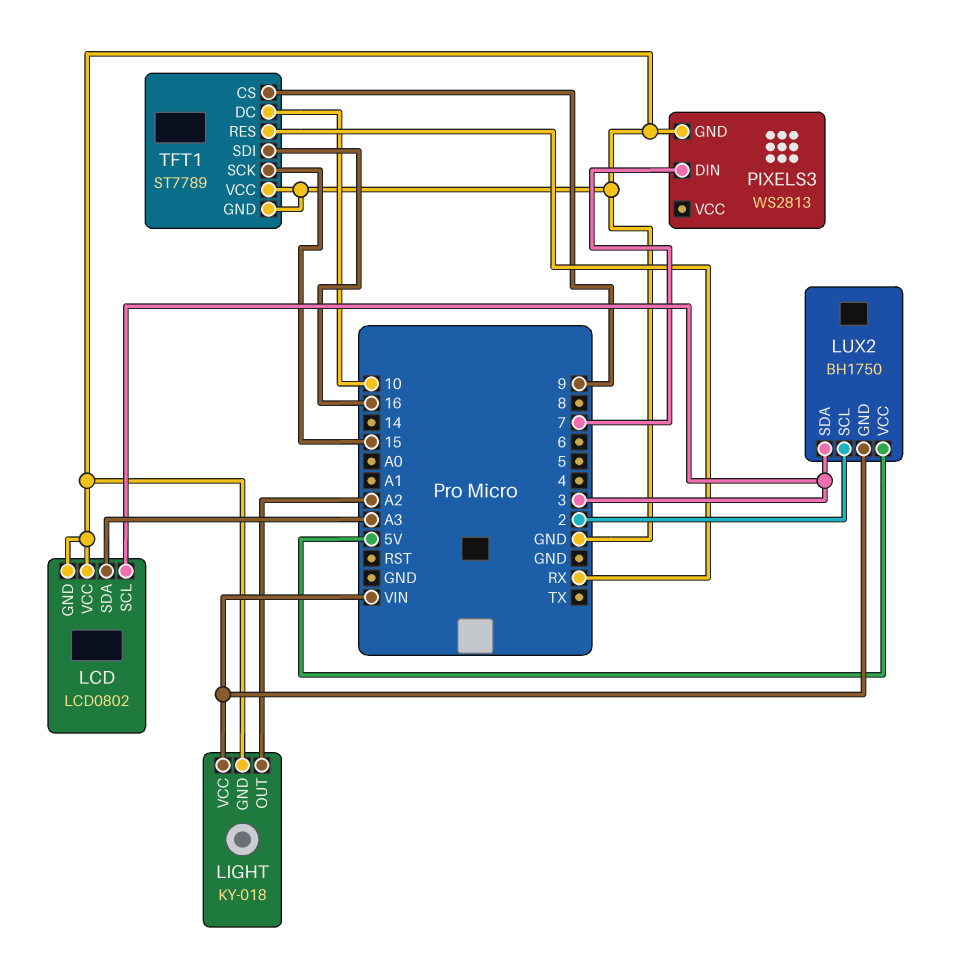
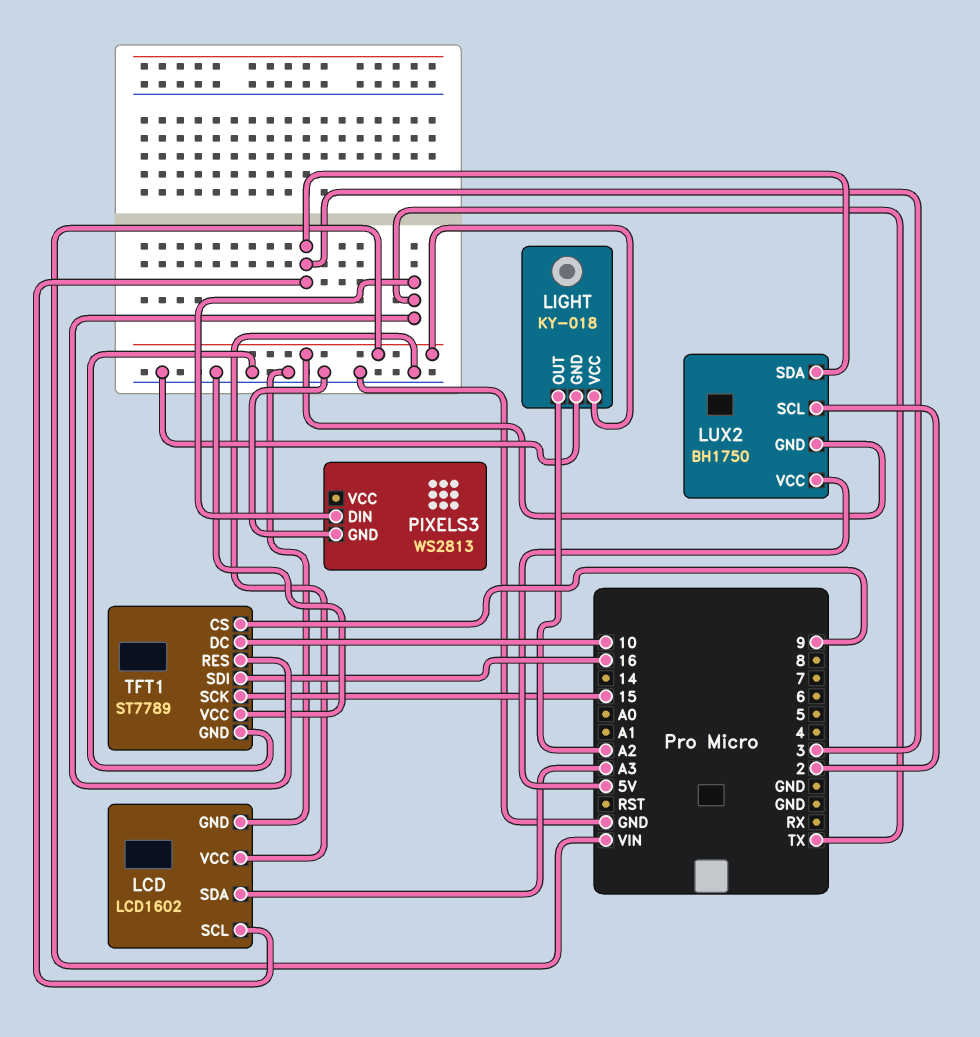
LCD: LCD0802 -> LCD1602
PIXELS3 pin DIN: 7 -> TX
TFT1 pin RES: RX -> TX

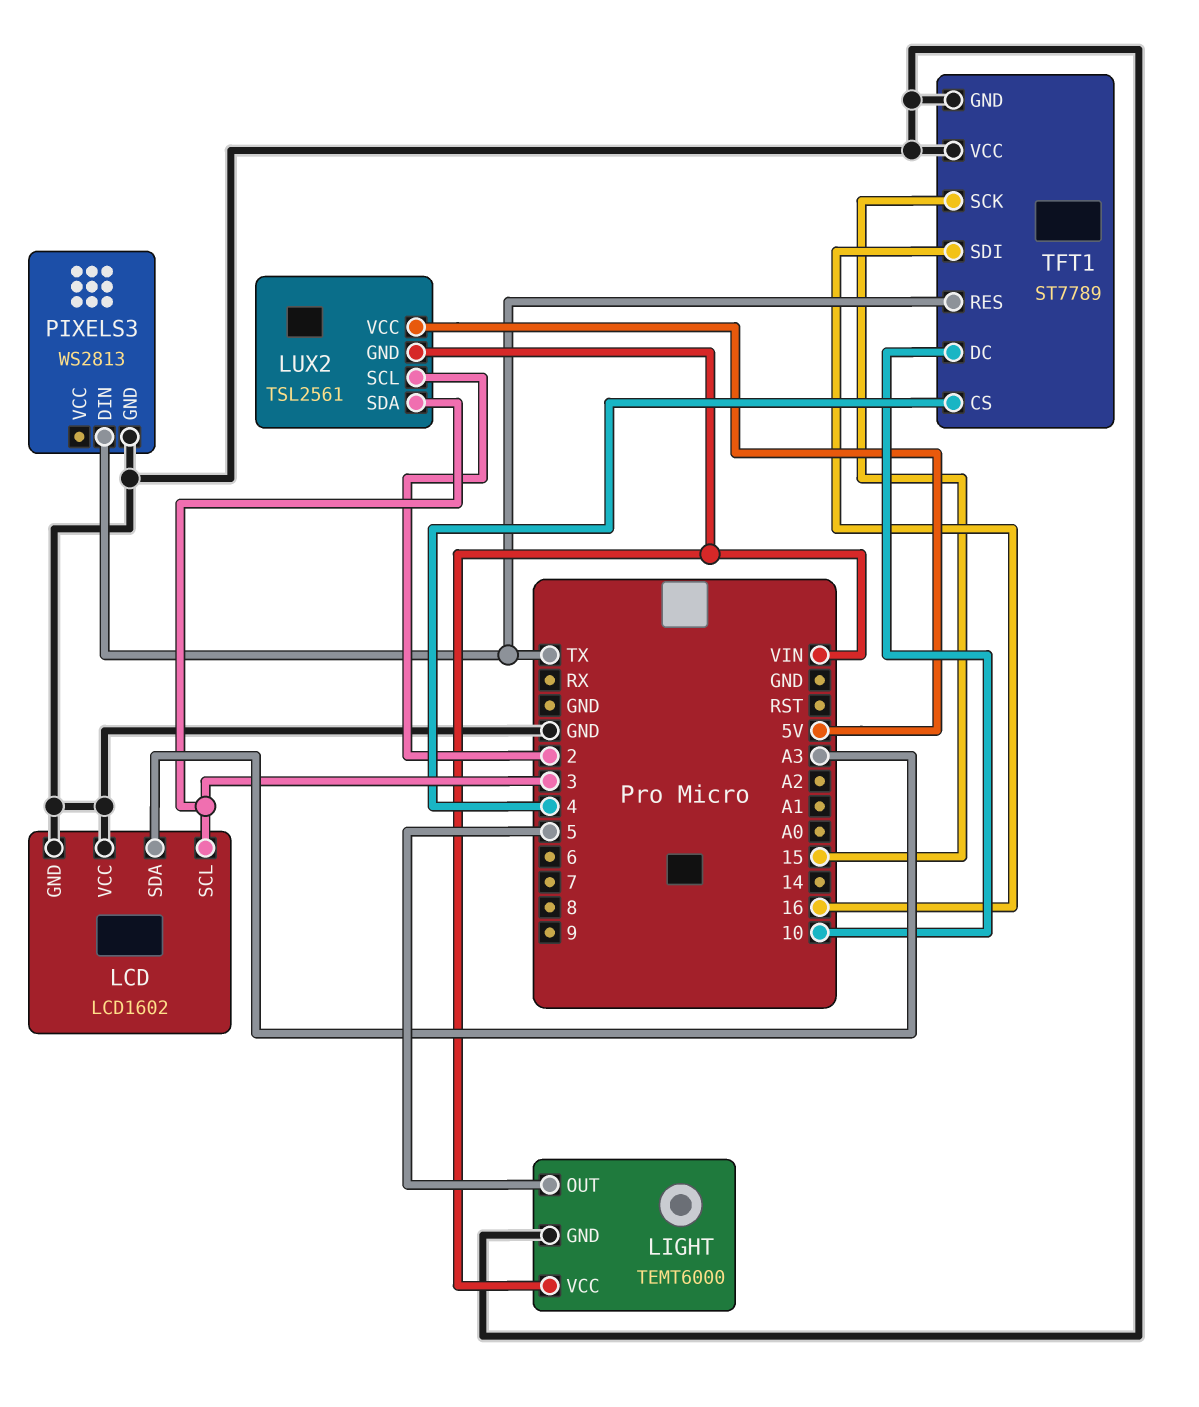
LIGHT: KY-018 -> TEMT6000
LIGHT pin OUT: A2 -> 5
LUX2: BH1750 -> TSL2561
TFT1 pin CS: 9 -> 4

